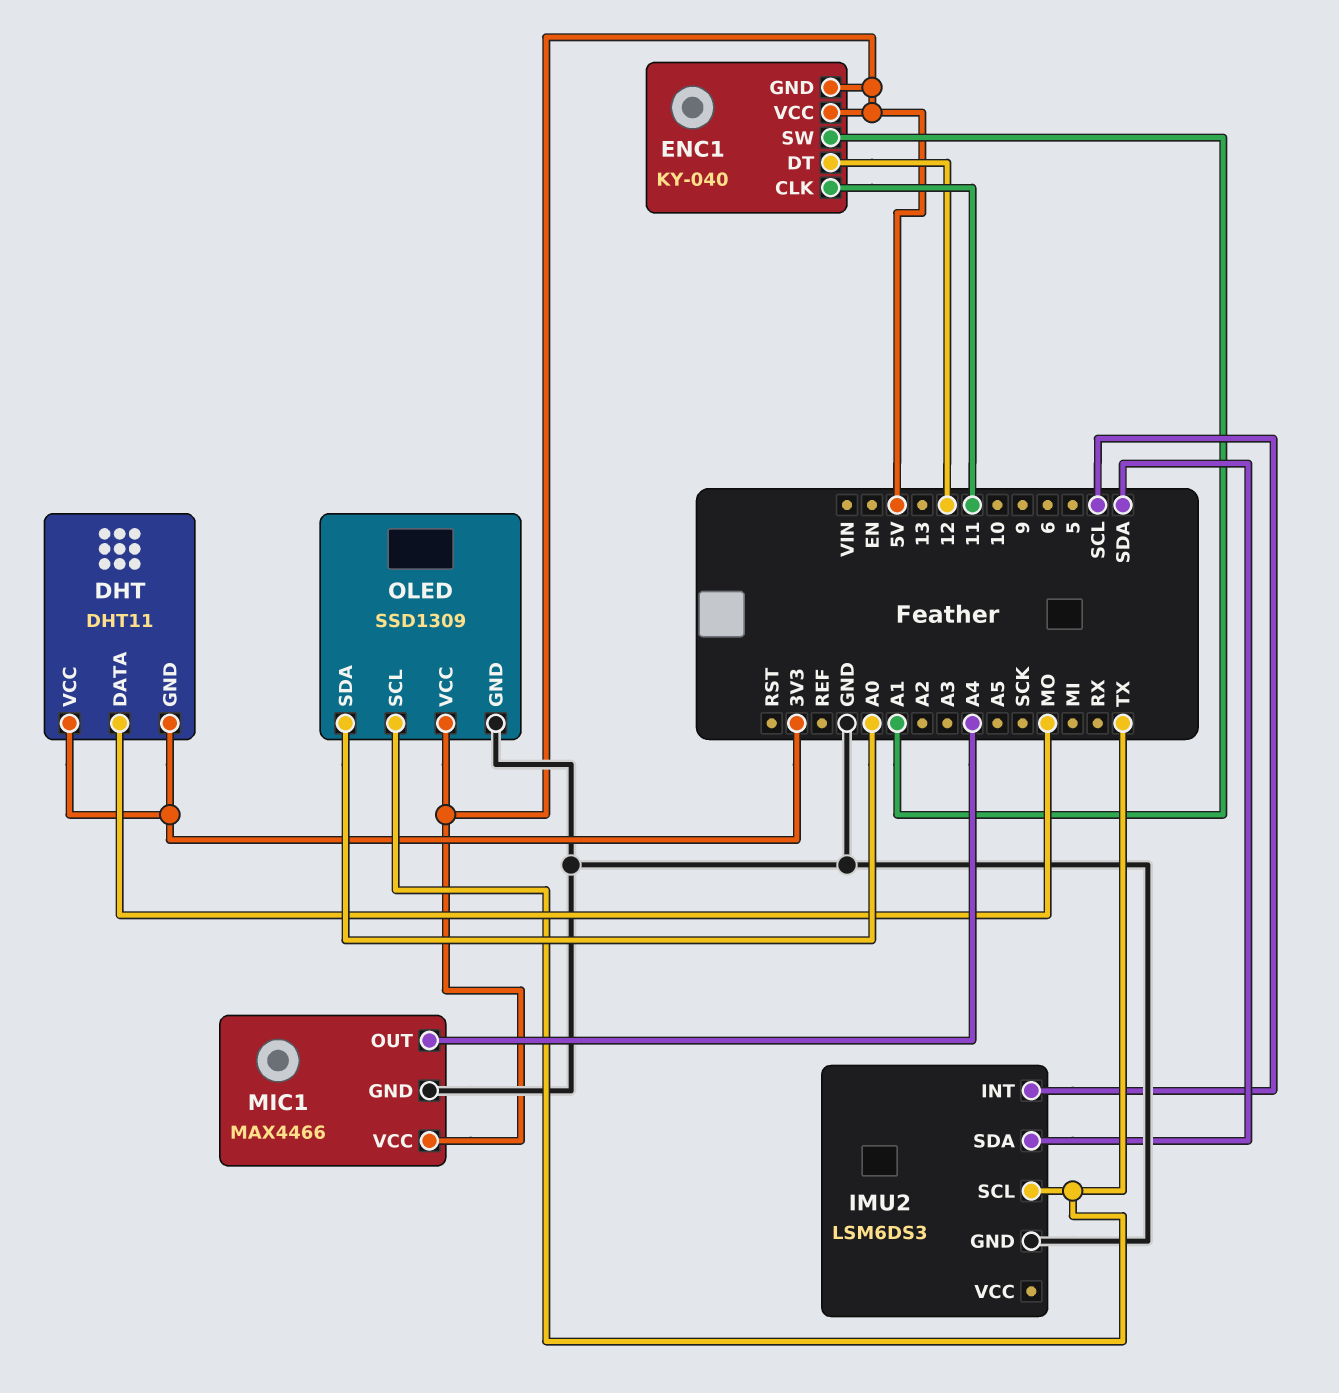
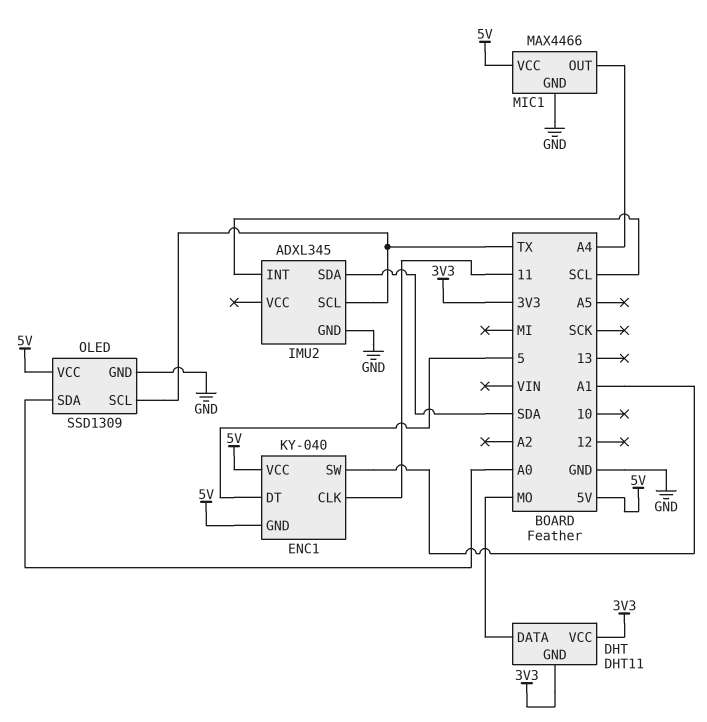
ENC1 pin DT: 12 -> 5
IMU2: LSM6DS3 -> ADXL345

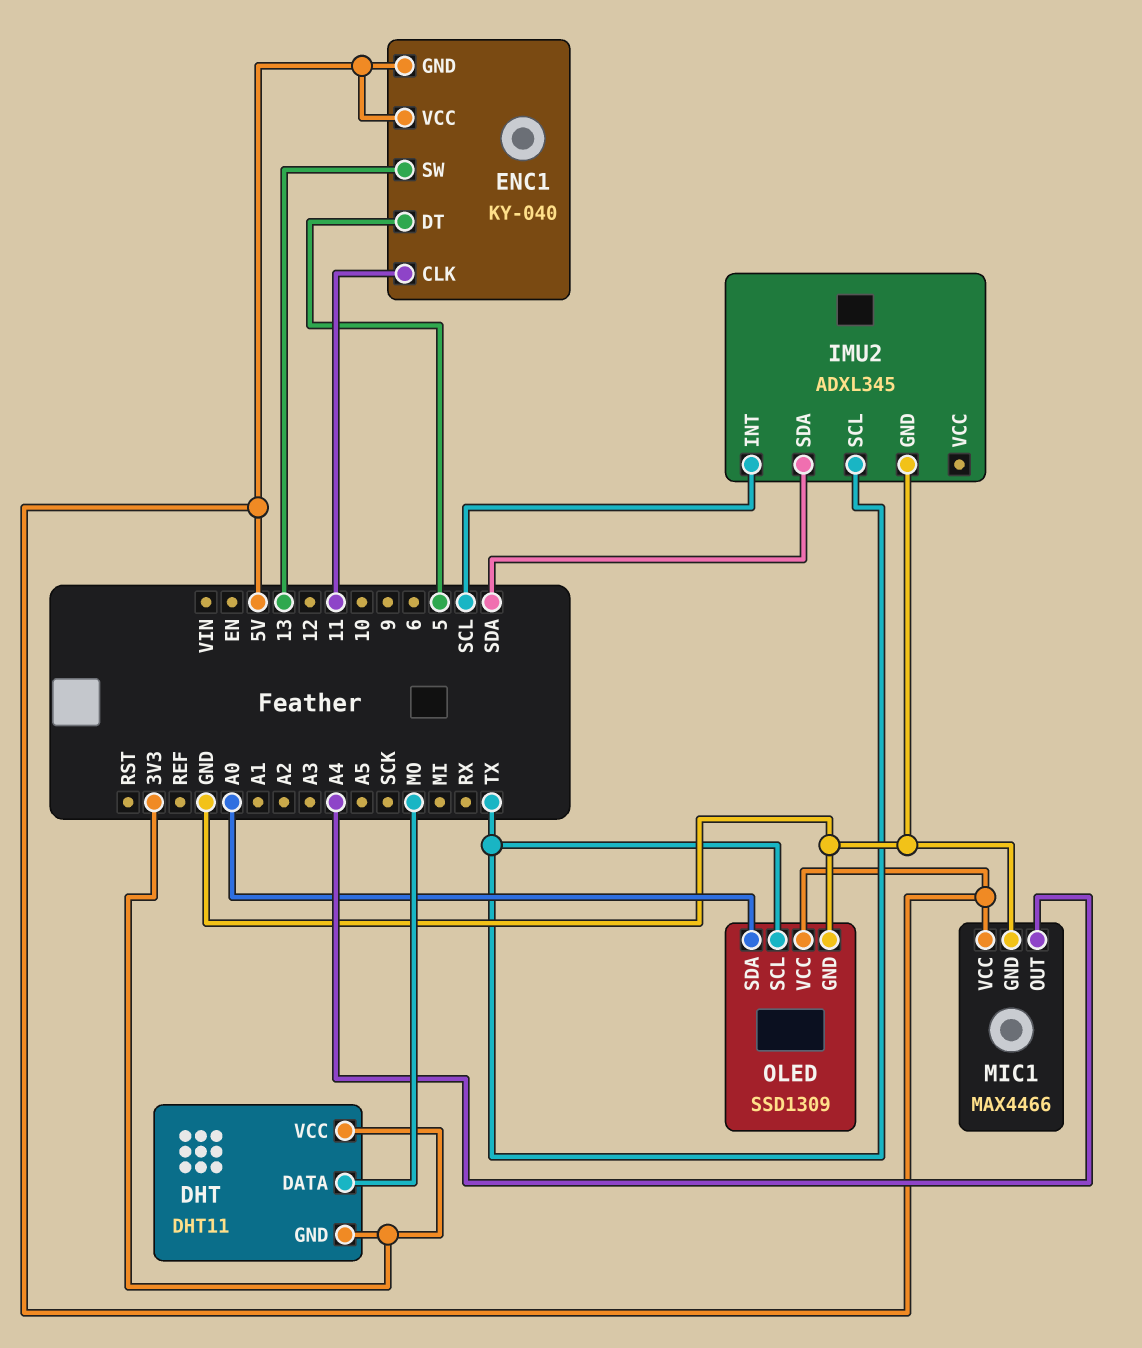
ENC1 pin SW: A1 -> 13

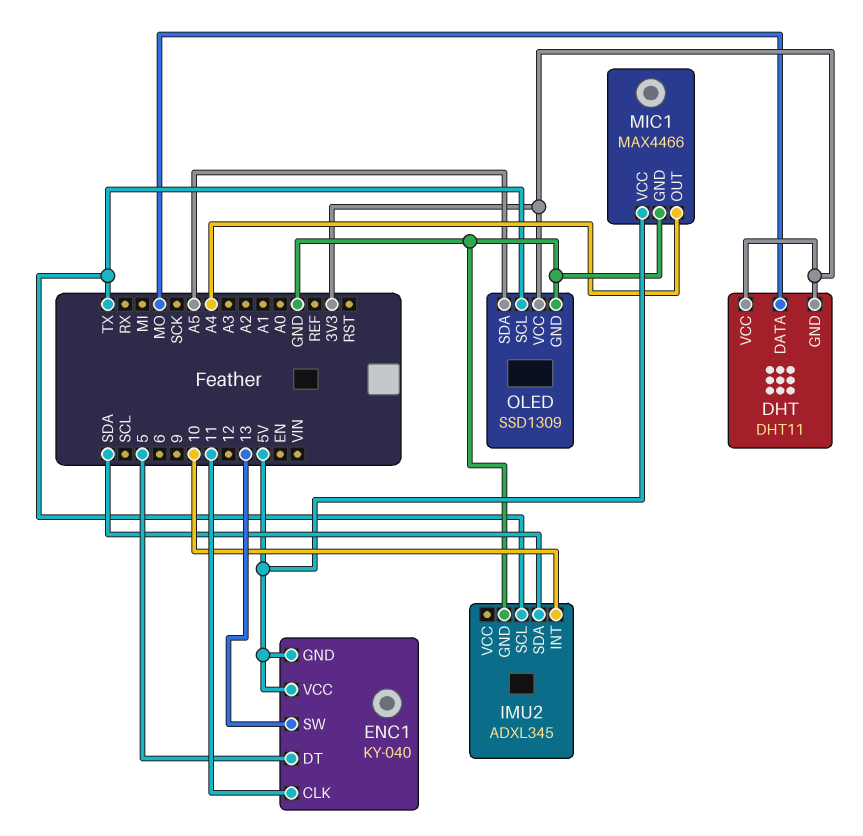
IMU2 pin INT: SCL -> 10
OLED pin SDA: A0 -> A5
OLED pin VCC: 5V -> 3V3

